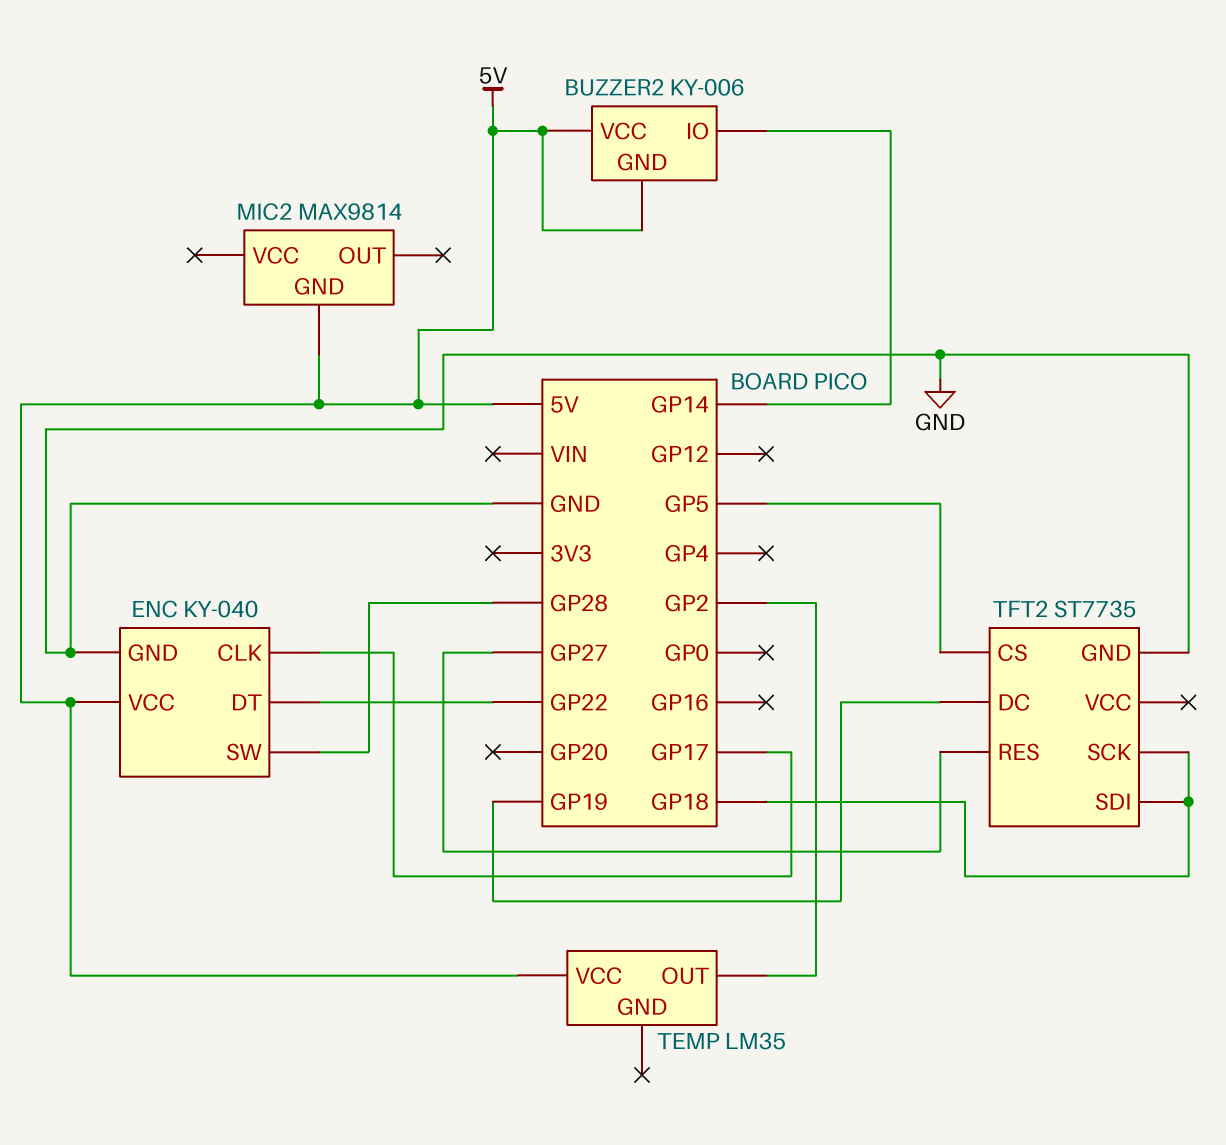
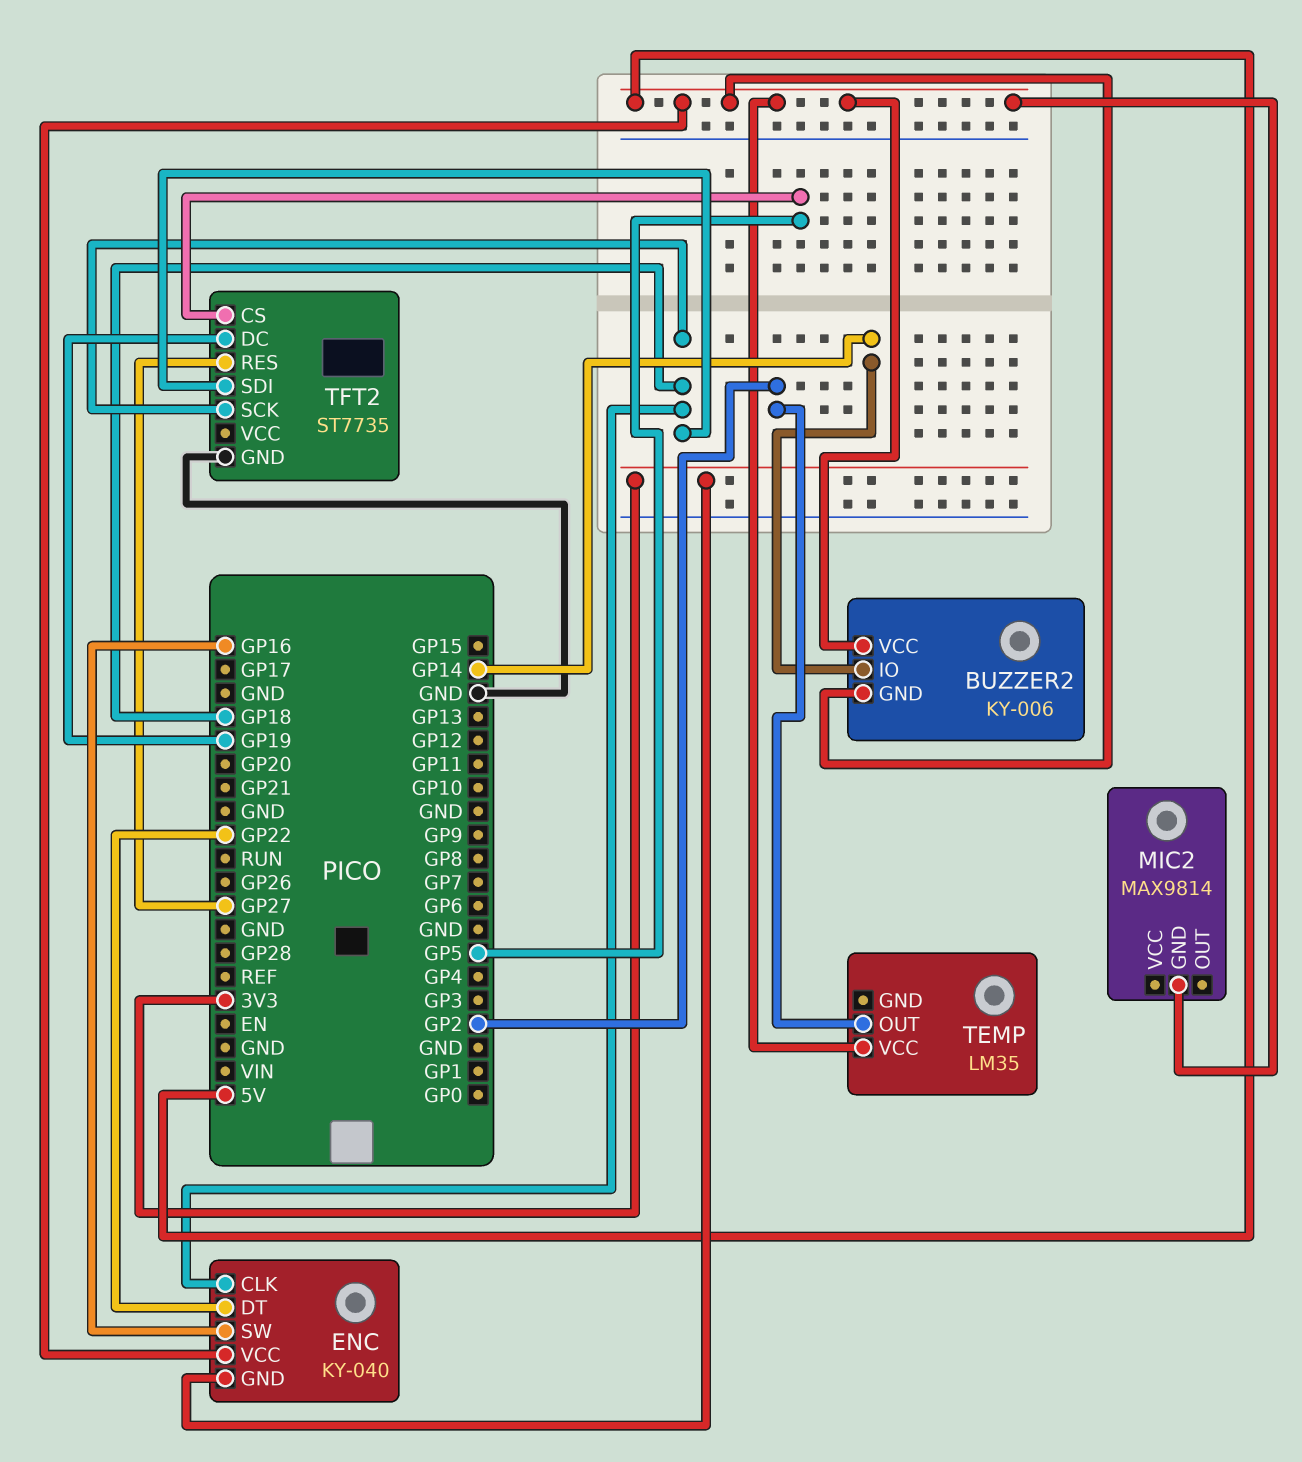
ENC pin CLK: GP17 -> GP18
ENC pin GND: GND -> 3V3
ENC pin SW: GP28 -> GP16

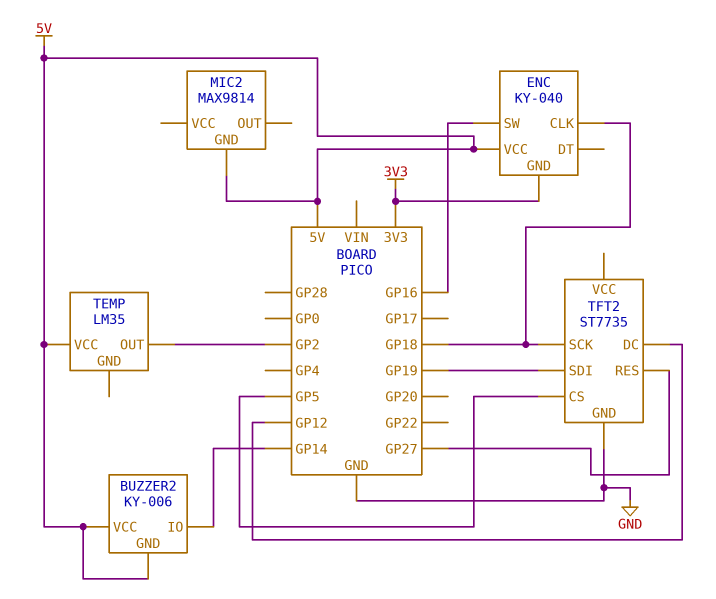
ENC pin DT: GP22 -> none
TFT2 pin DC: GP19 -> GP12
TFT2 pin SDI: GP18 -> GP19

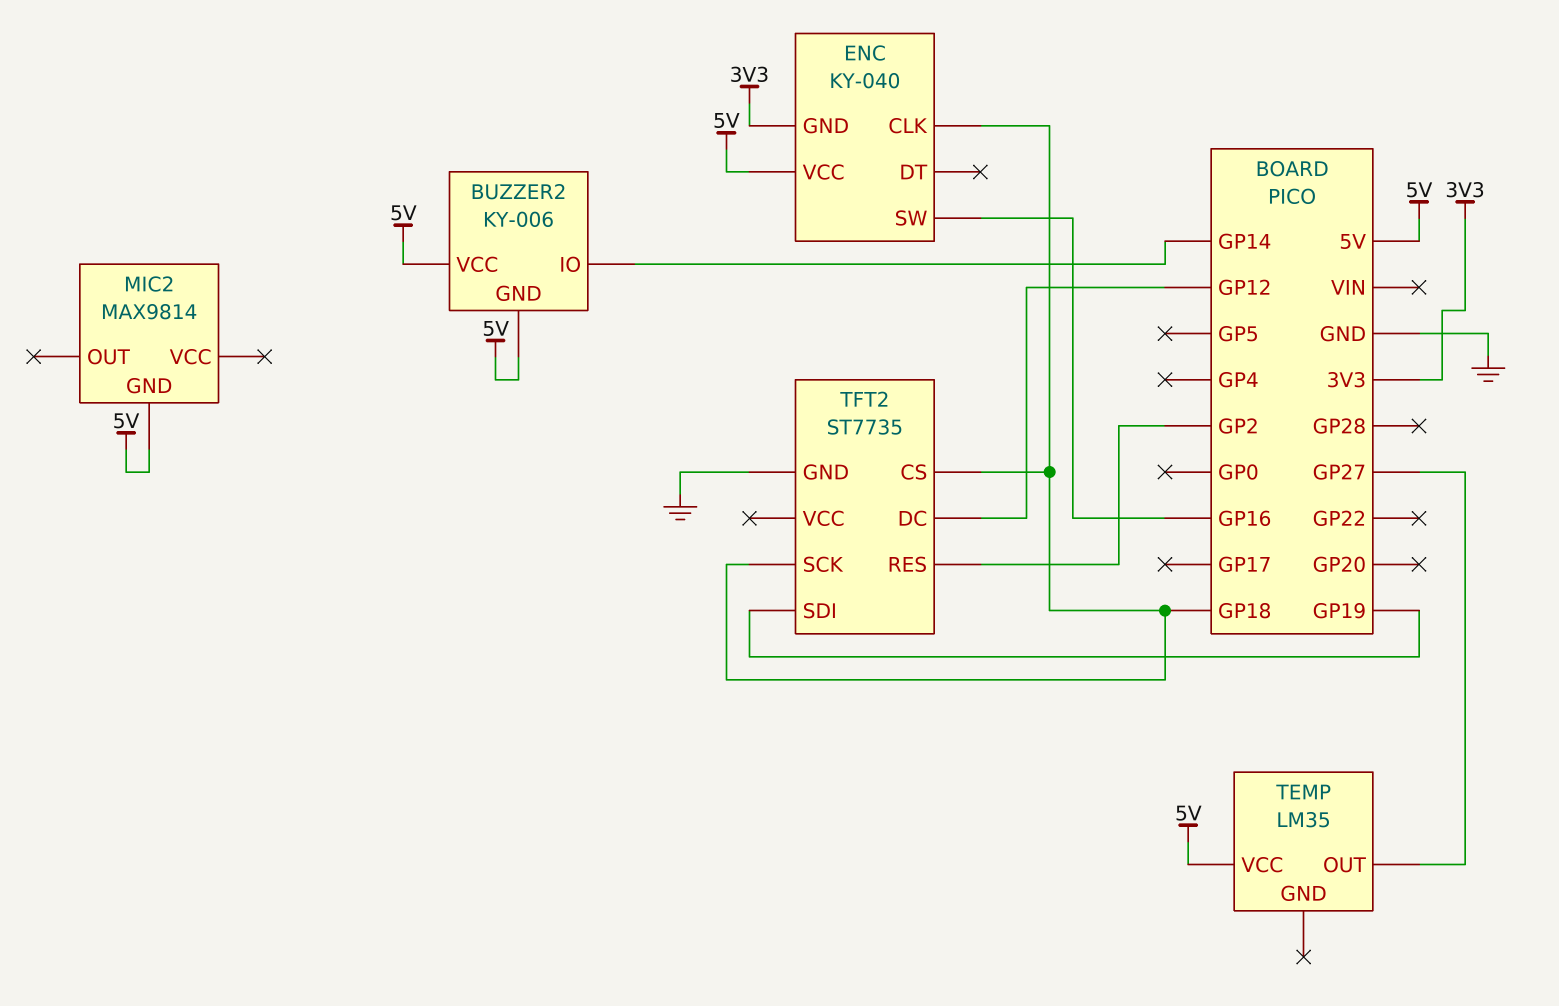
TEMP pin OUT: GP2 -> GP27
TFT2 pin CS: GP5 -> GP18
TFT2 pin RES: GP27 -> GP2

